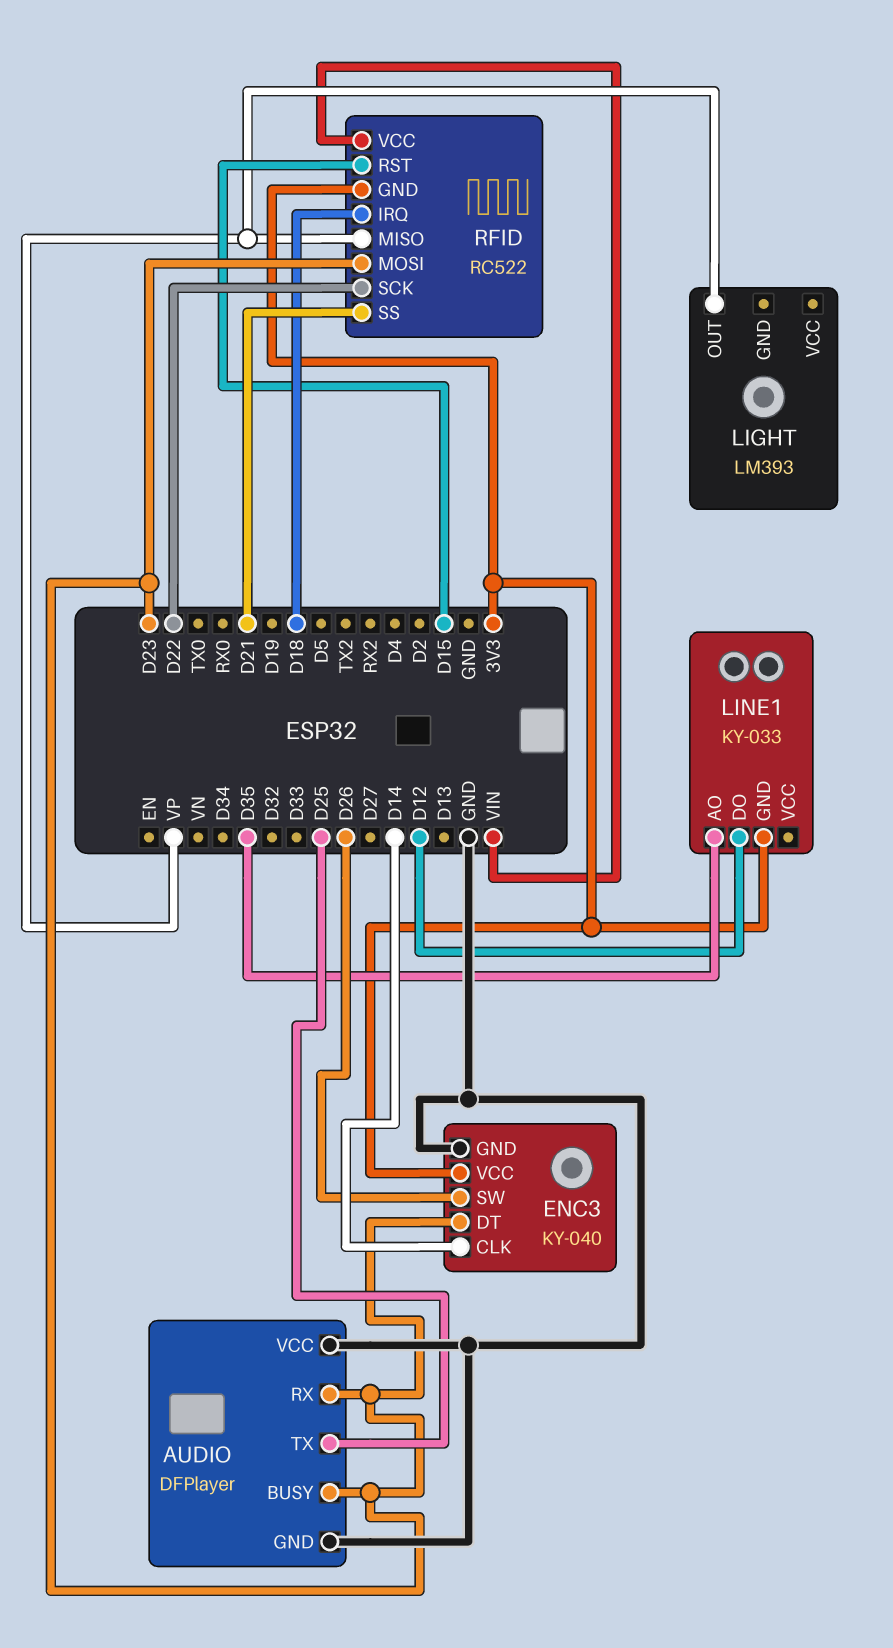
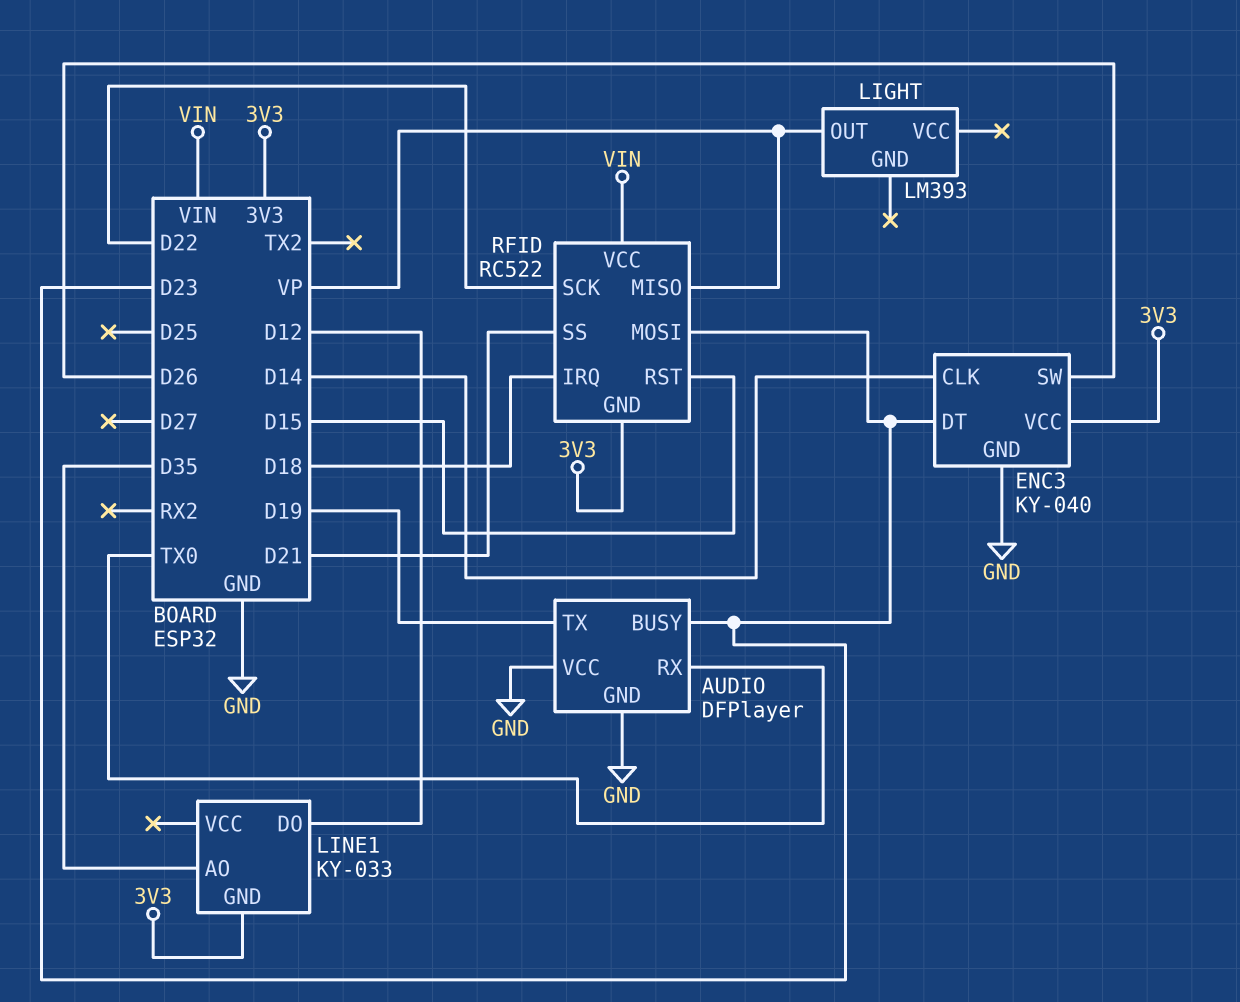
AUDIO pin RX: D23 -> TX0
AUDIO pin TX: D25 -> D19

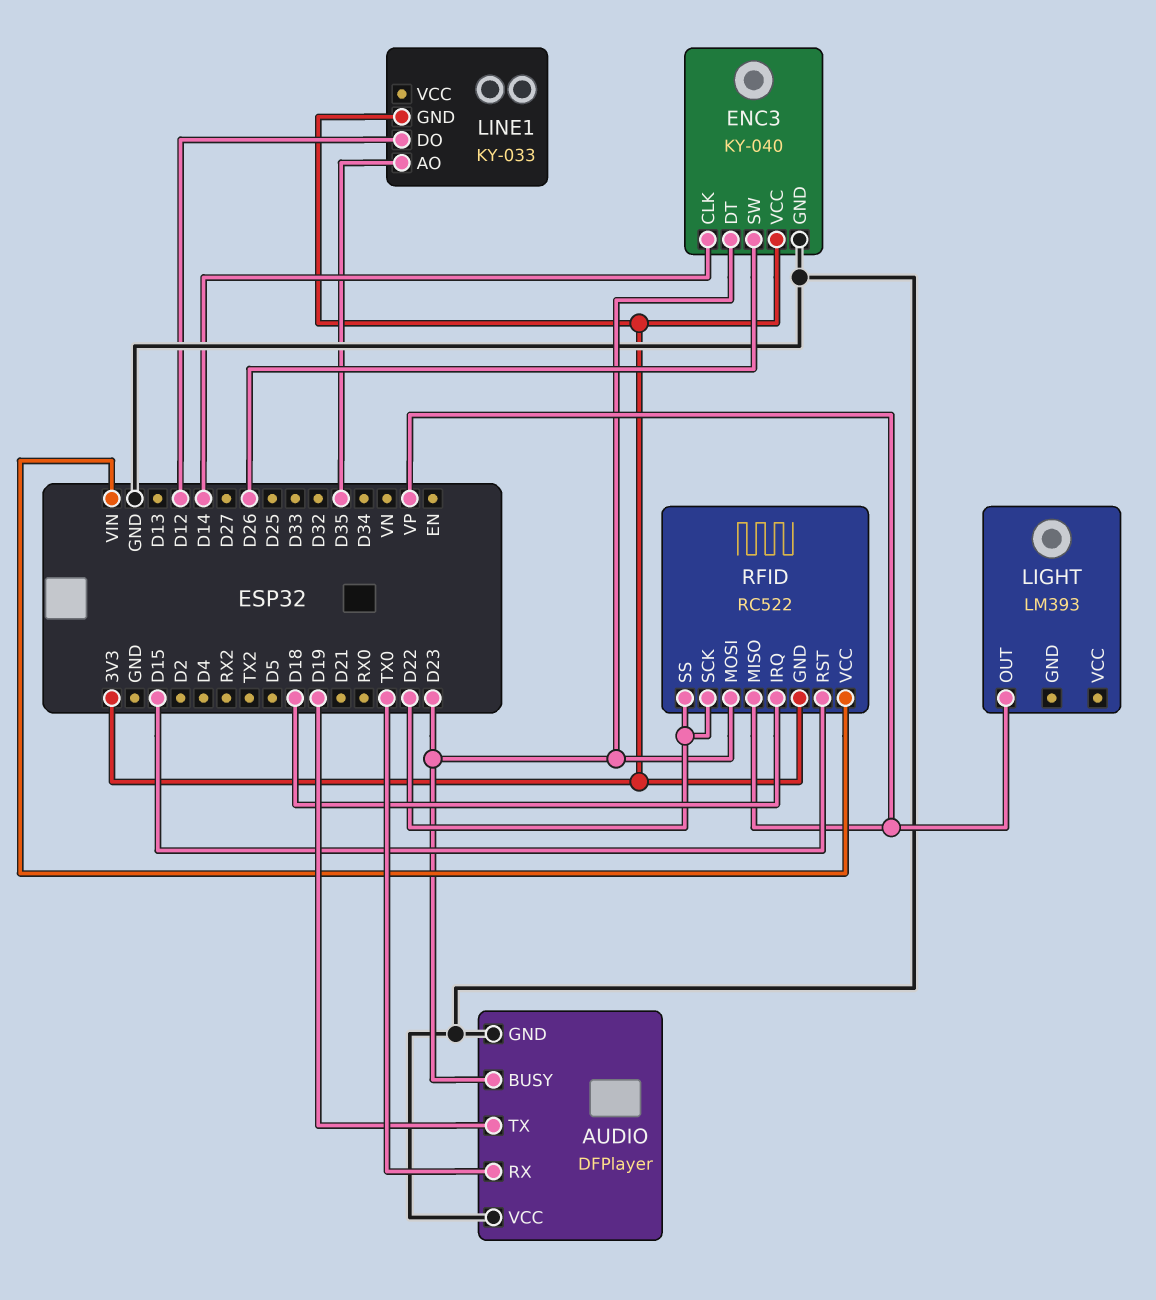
RFID pin SS: D21 -> D22

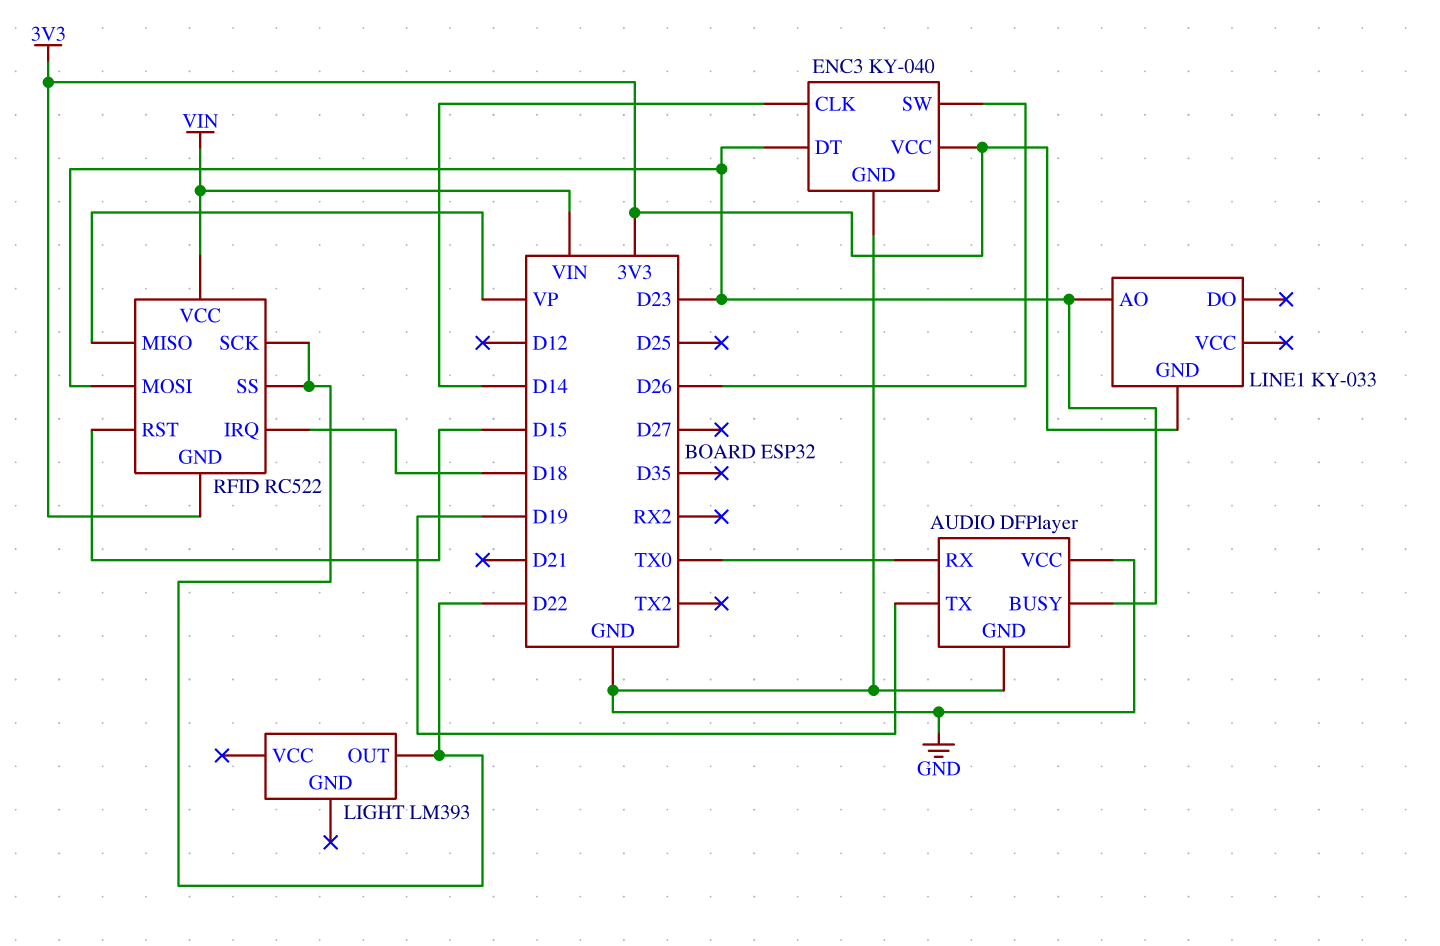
LIGHT pin OUT: VP -> D22
LINE1 pin AO: D35 -> D23
LINE1 pin DO: D12 -> none

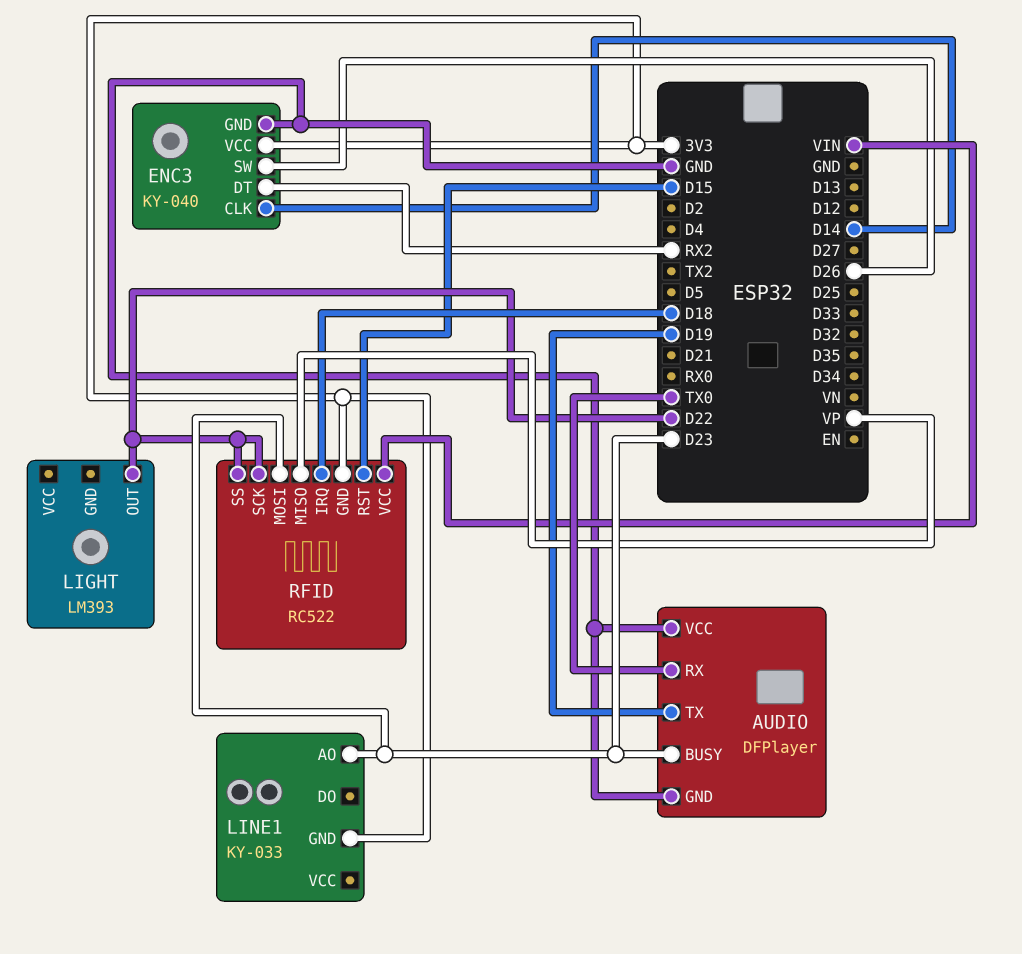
ENC3 pin DT: D23 -> RX2

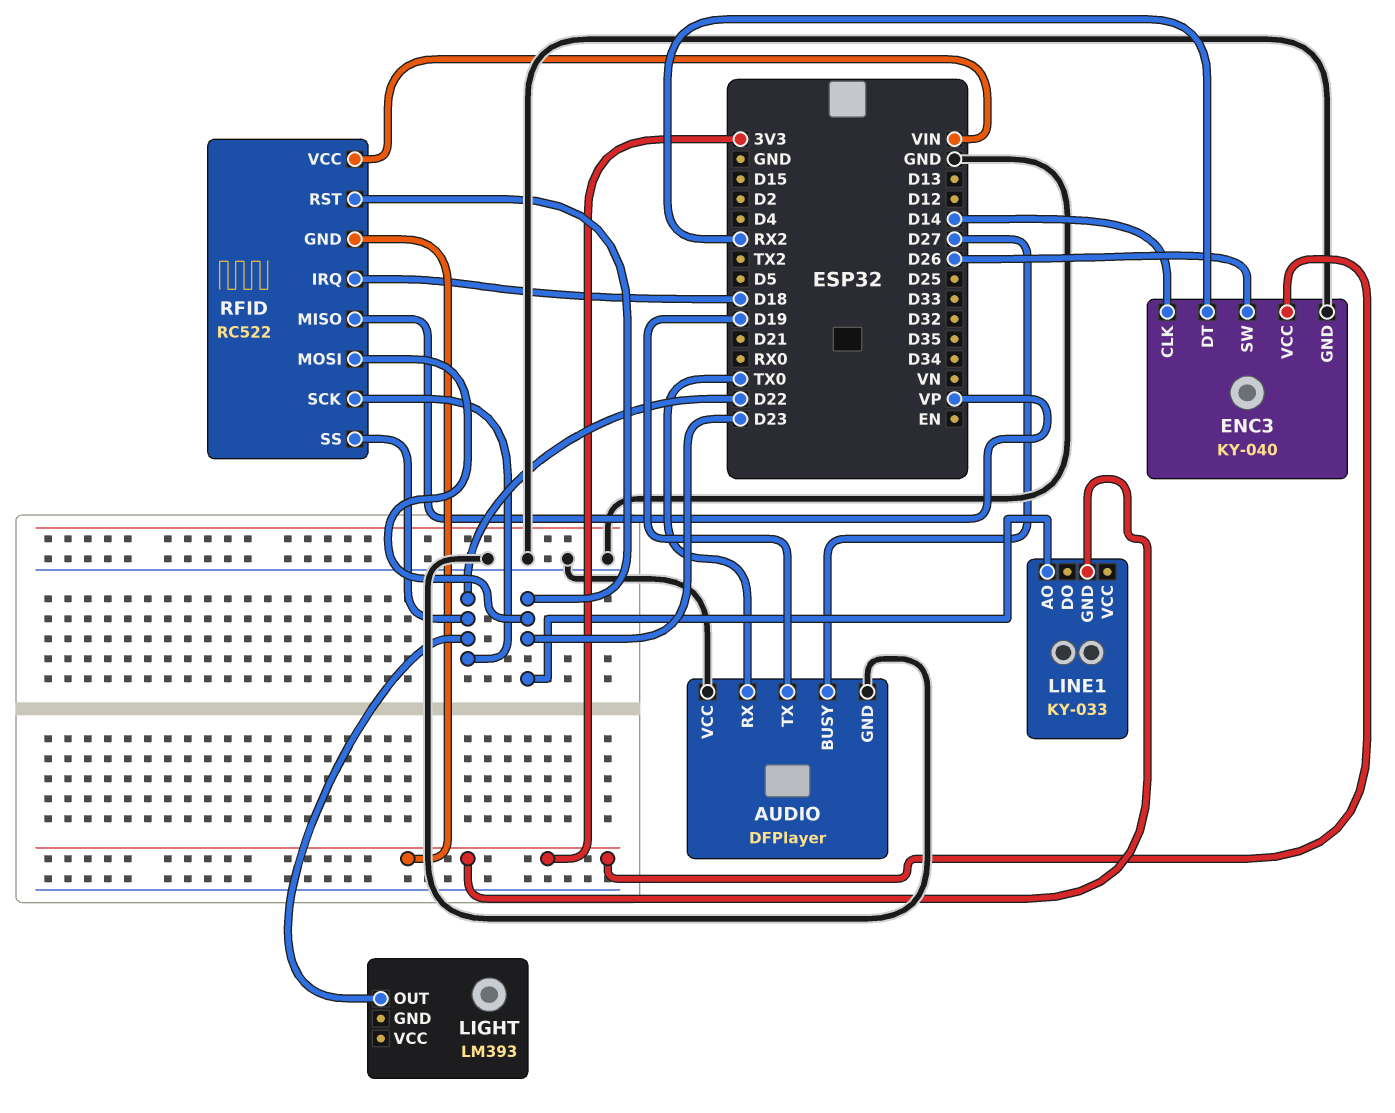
AUDIO pin BUSY: D23 -> D27
RFID pin RST: D15 -> D23

